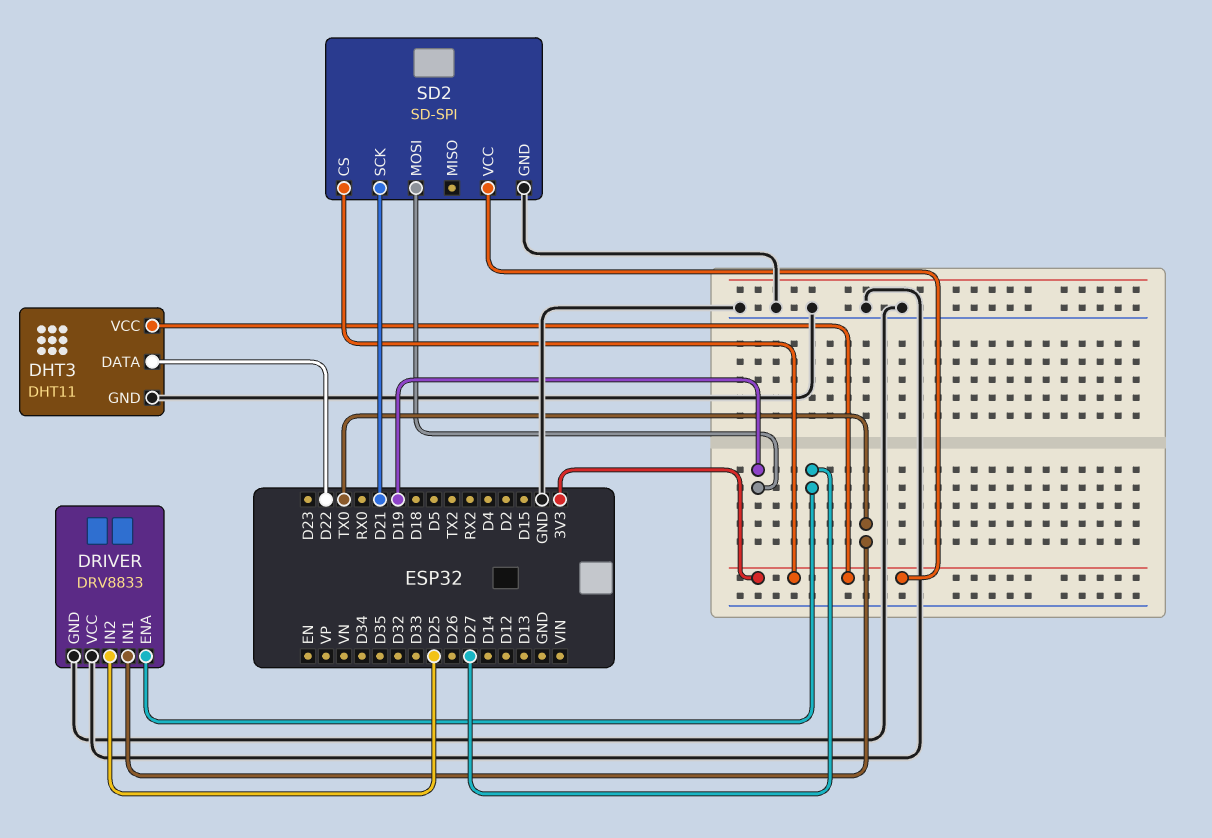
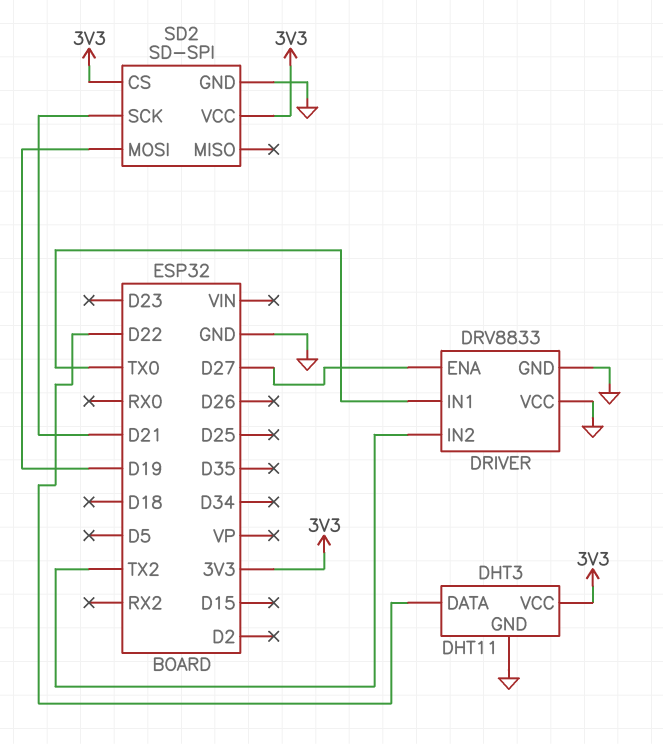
DRIVER pin IN2: D25 -> TX2

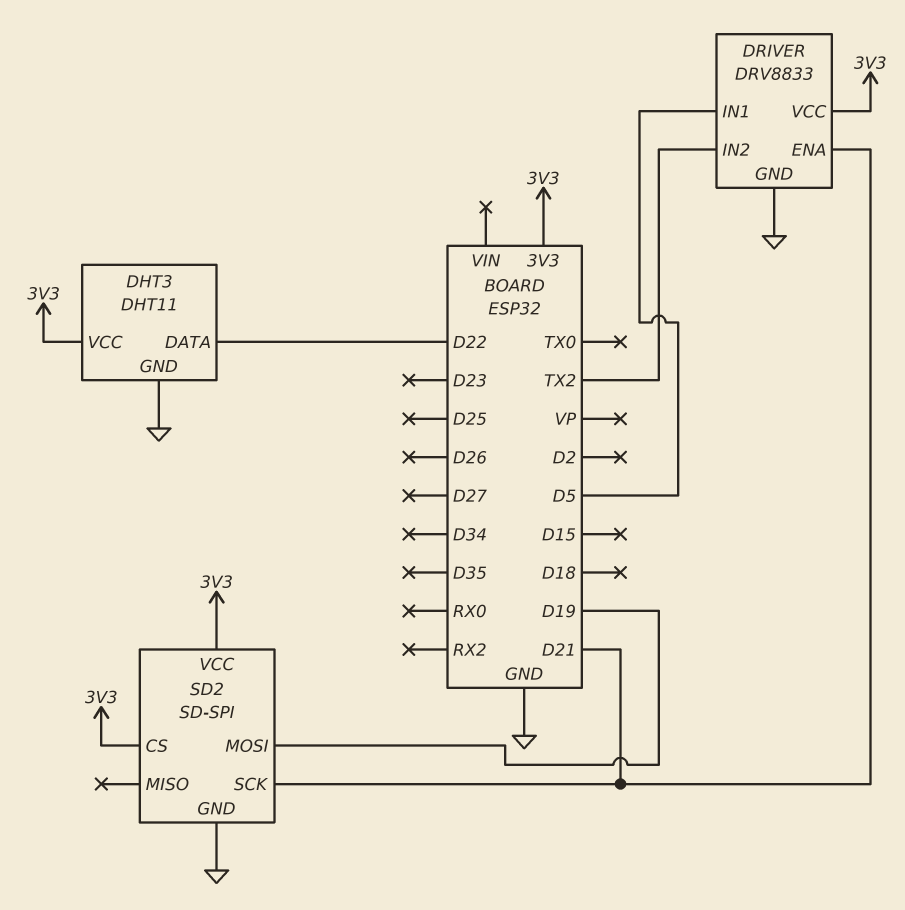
DRIVER pin ENA: D27 -> D21
DRIVER pin IN1: TX0 -> D5
DRIVER pin VCC: GND -> 3V3

